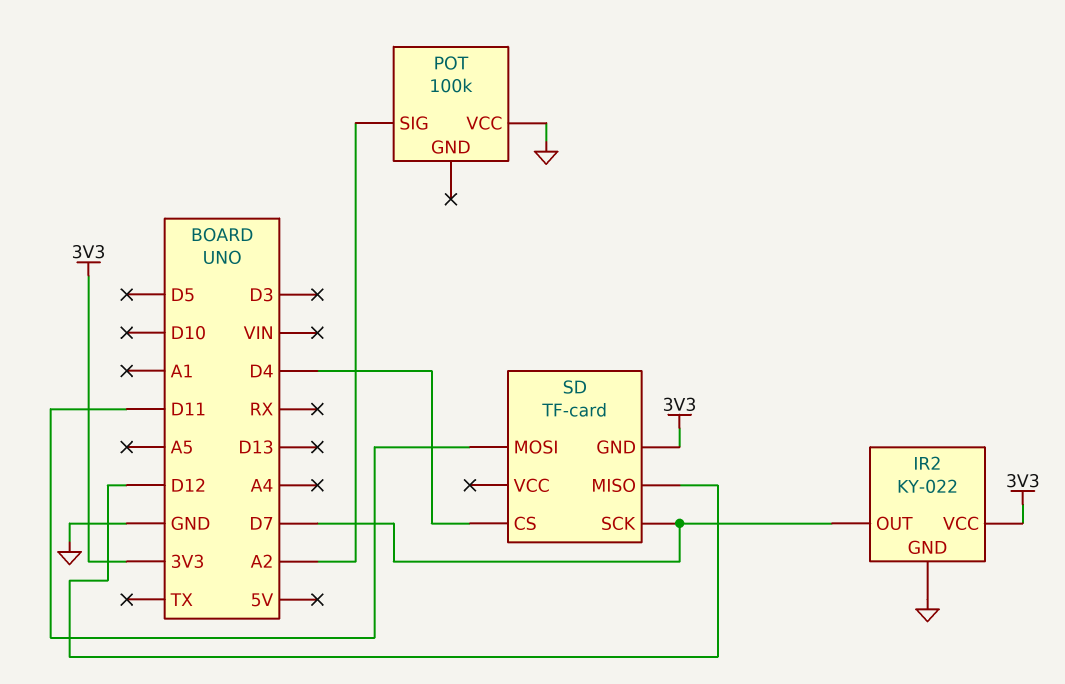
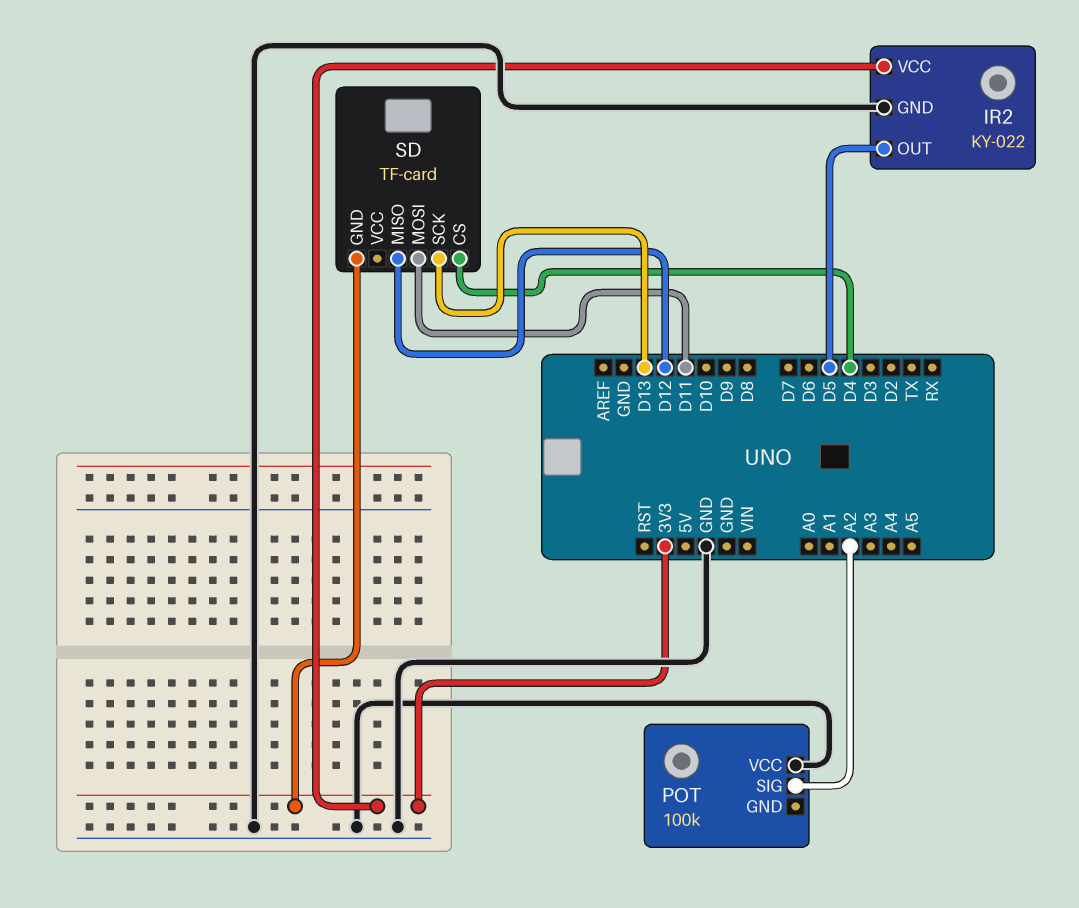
IR2 pin OUT: D7 -> D5
SD pin SCK: D7 -> D13

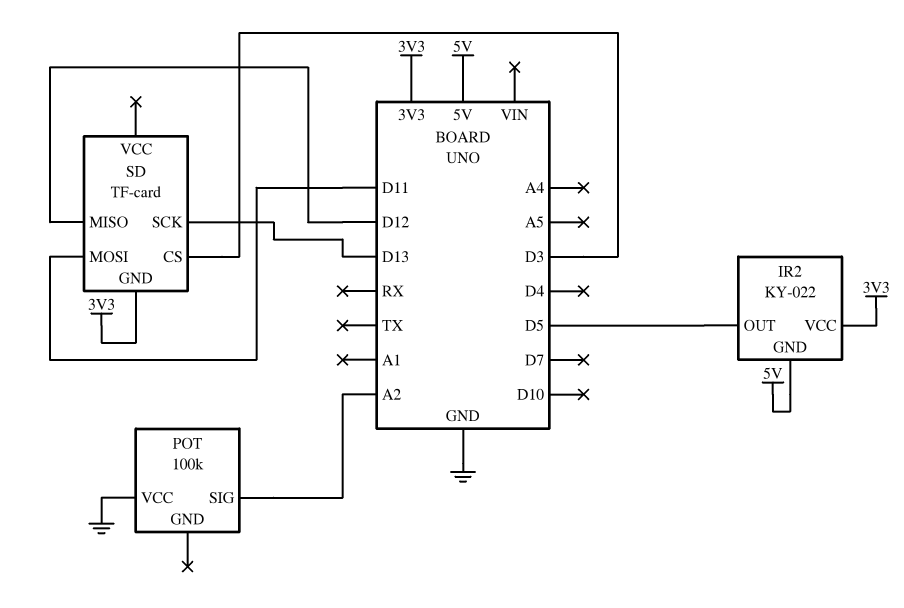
IR2 pin GND: GND -> 5V
SD pin CS: D4 -> D3

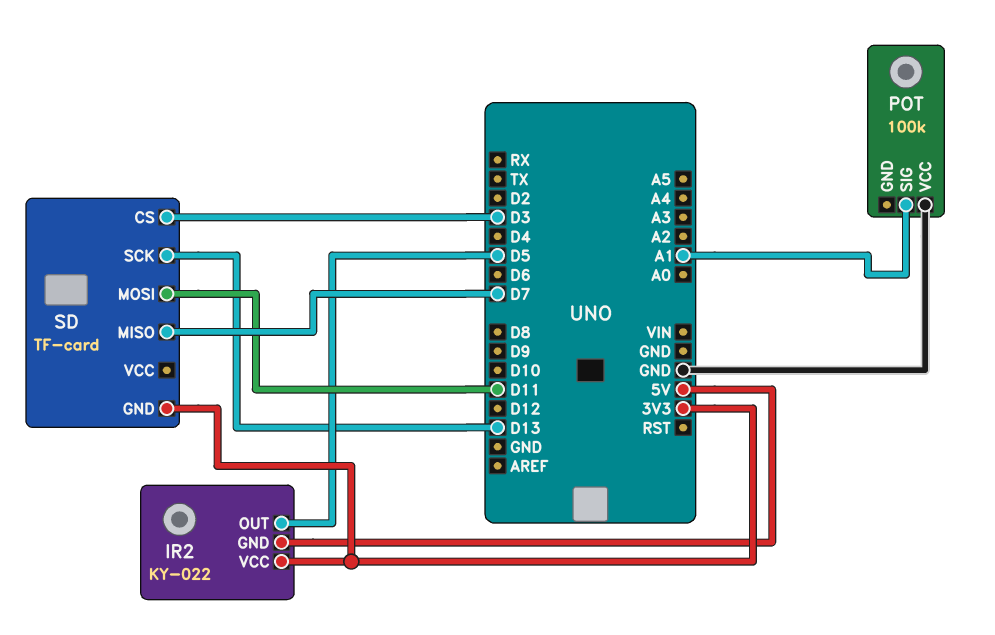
POT pin SIG: A2 -> A1
SD pin MISO: D12 -> D7

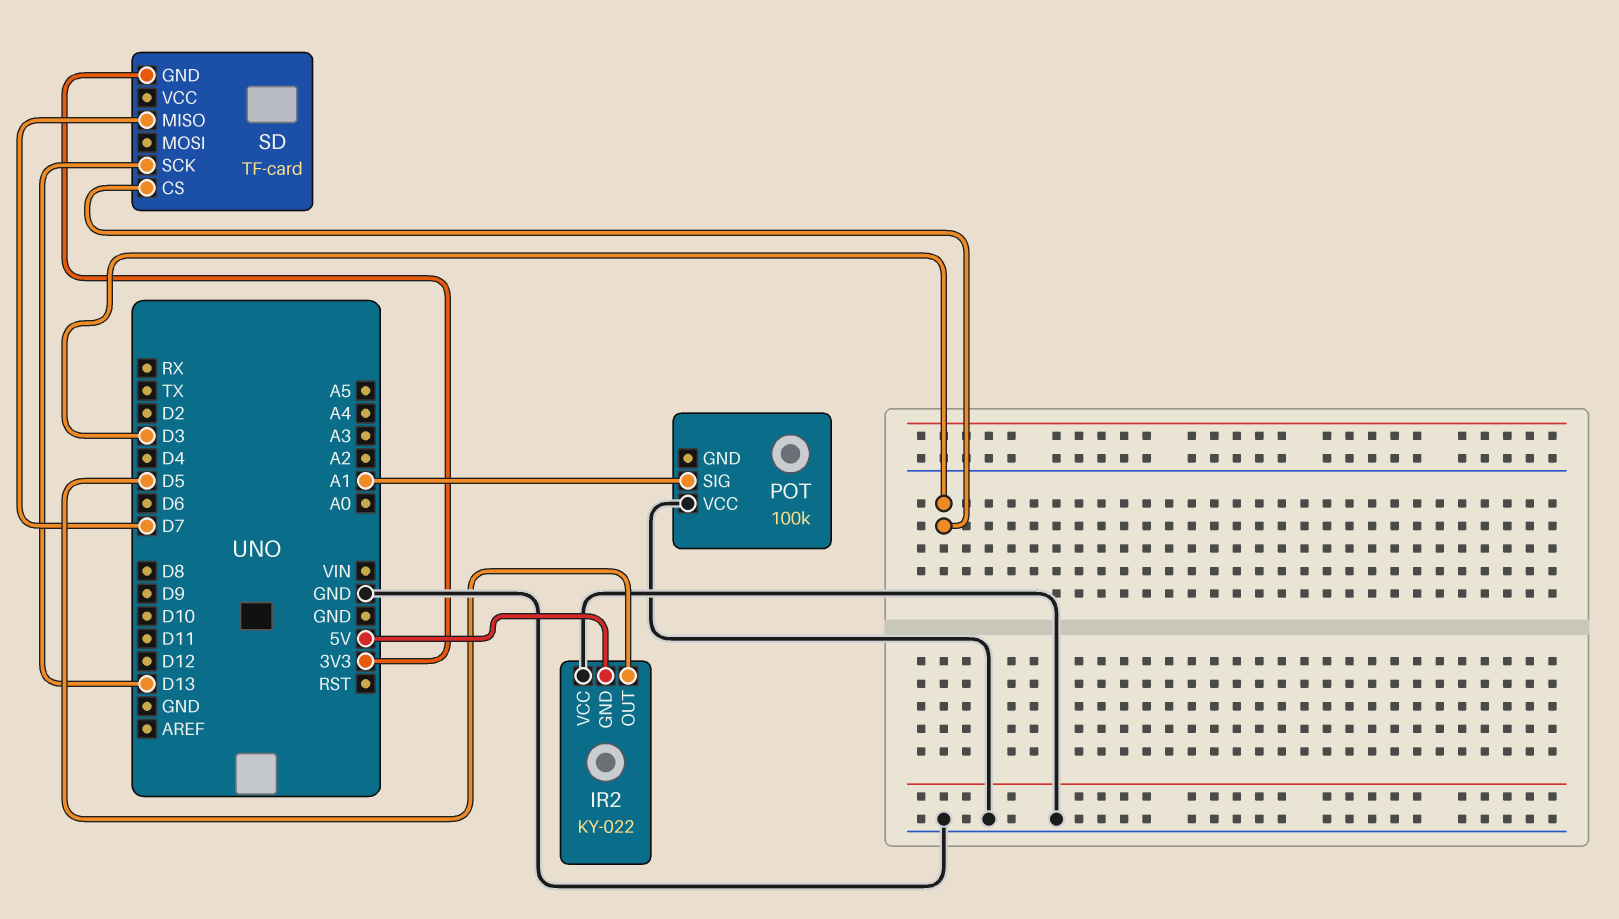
IR2 pin VCC: 3V3 -> GND
SD pin MOSI: D11 -> none

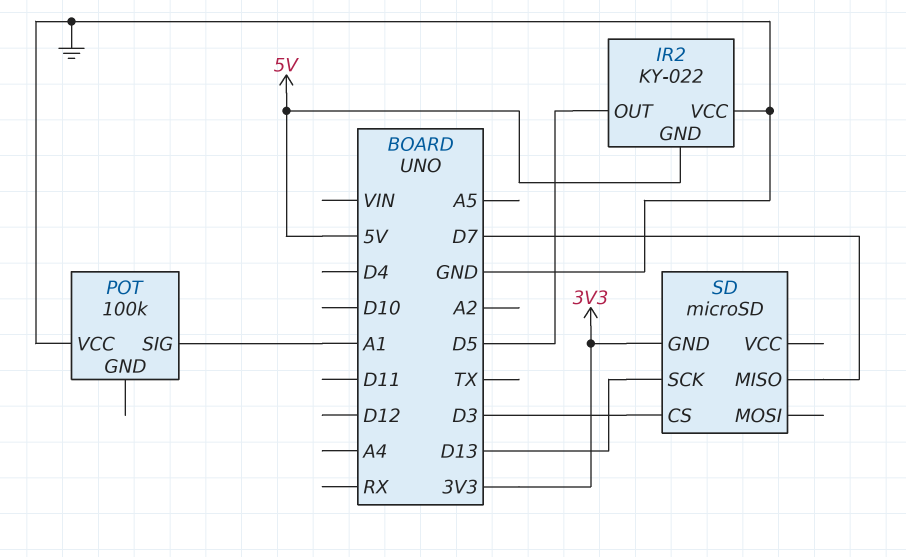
SD: TF-card -> microSD

